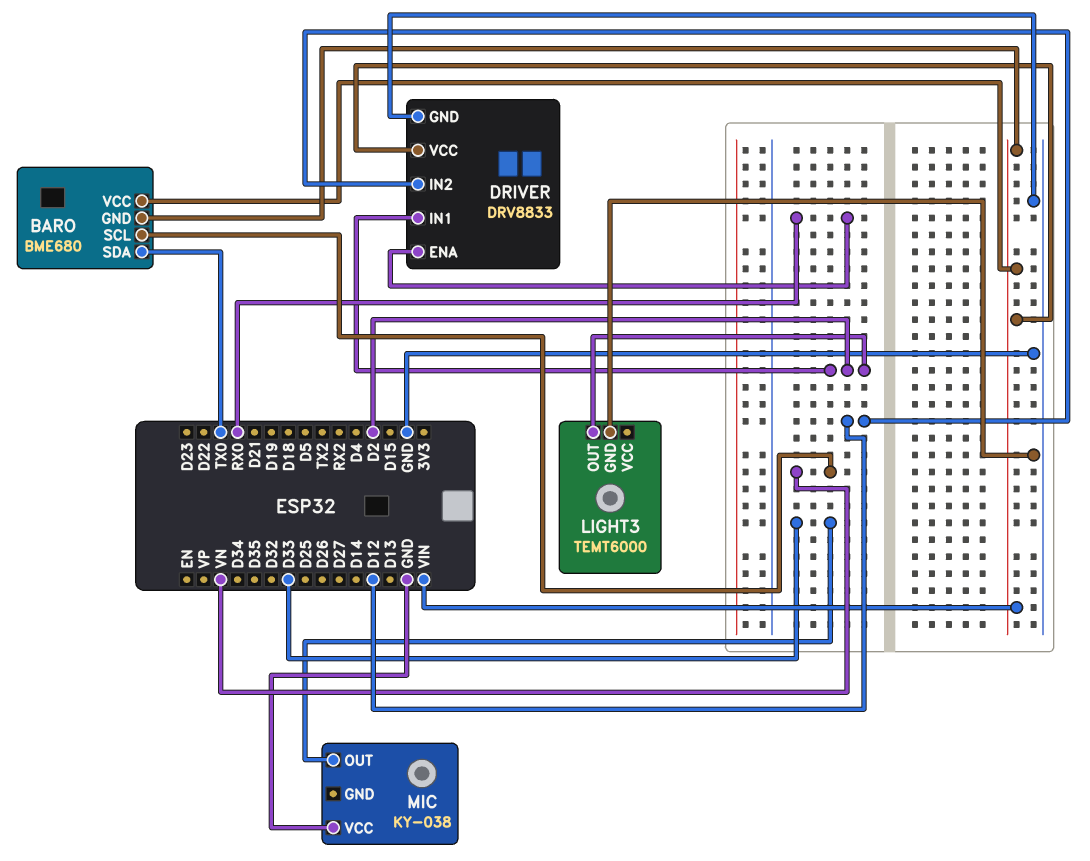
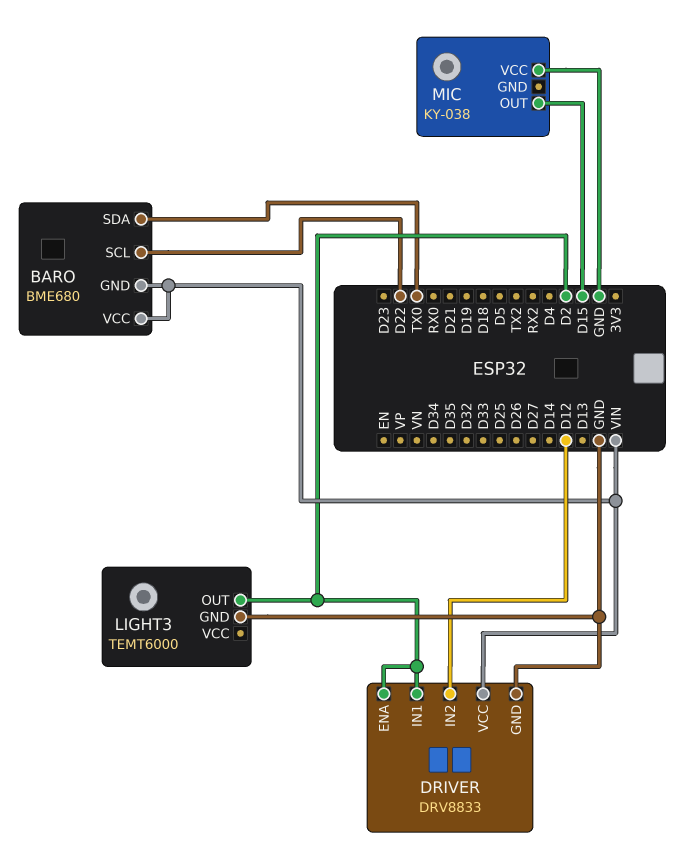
BARO pin SCL: VN -> D22
DRIVER pin ENA: RX0 -> D2
MIC pin OUT: D33 -> D15

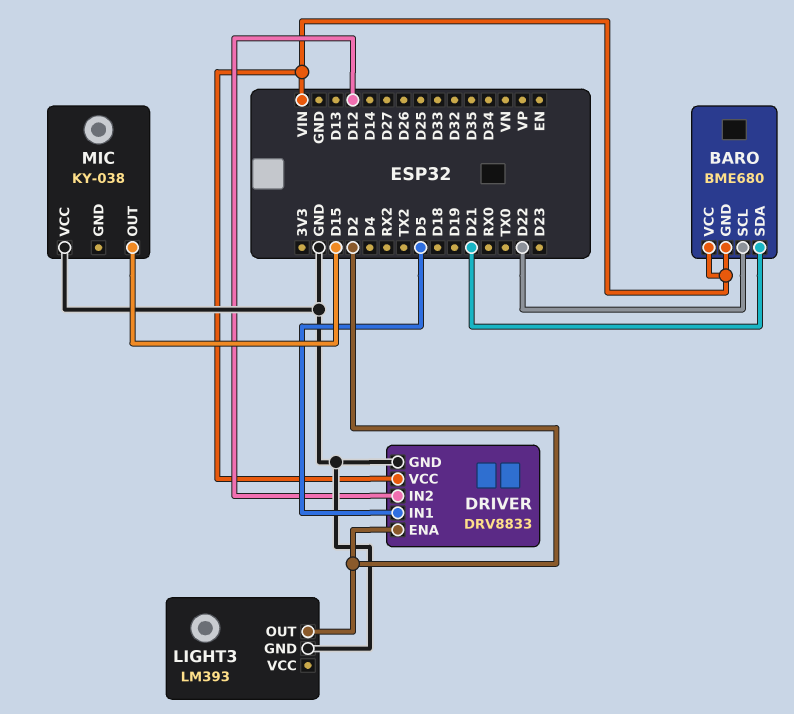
BARO pin SDA: TX0 -> D21
DRIVER pin IN1: D2 -> D5
LIGHT3: TEMT6000 -> LM393

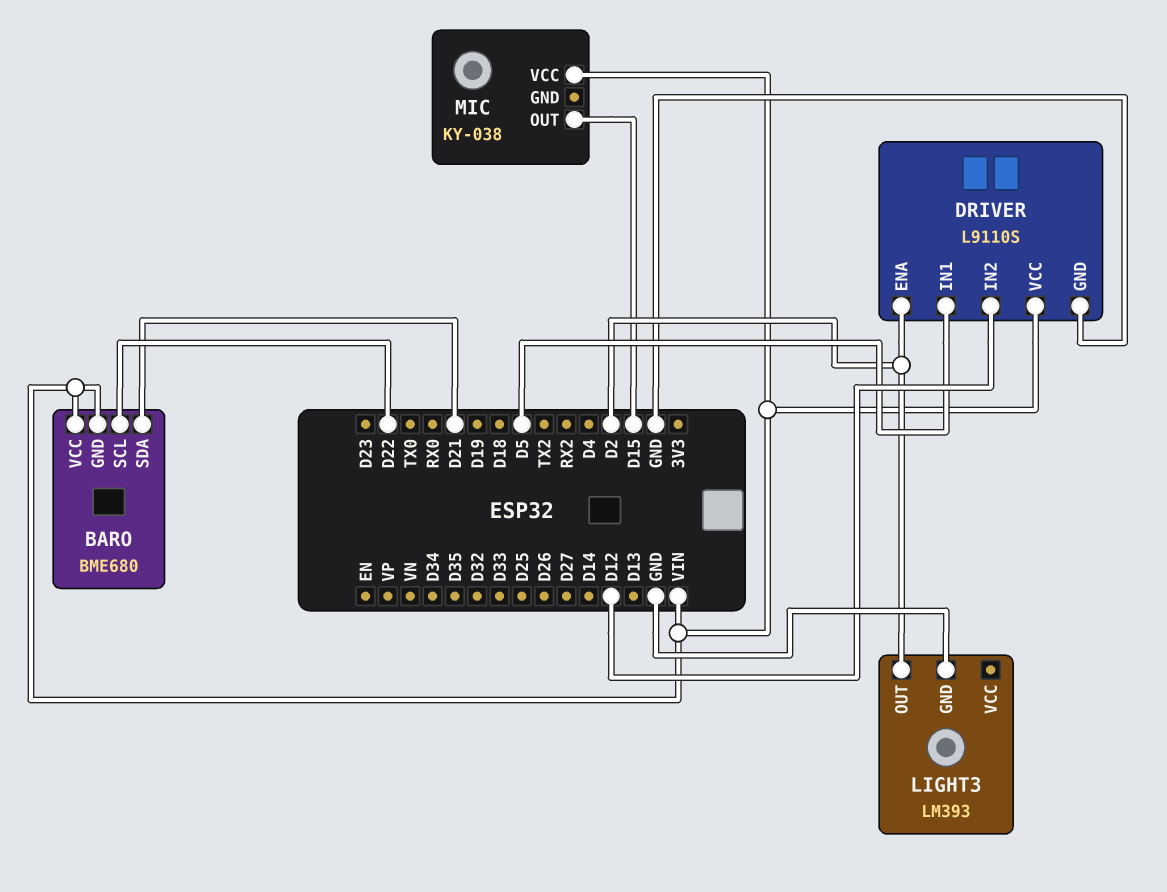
DRIVER: DRV8833 -> L9110S
MIC pin VCC: GND -> VIN

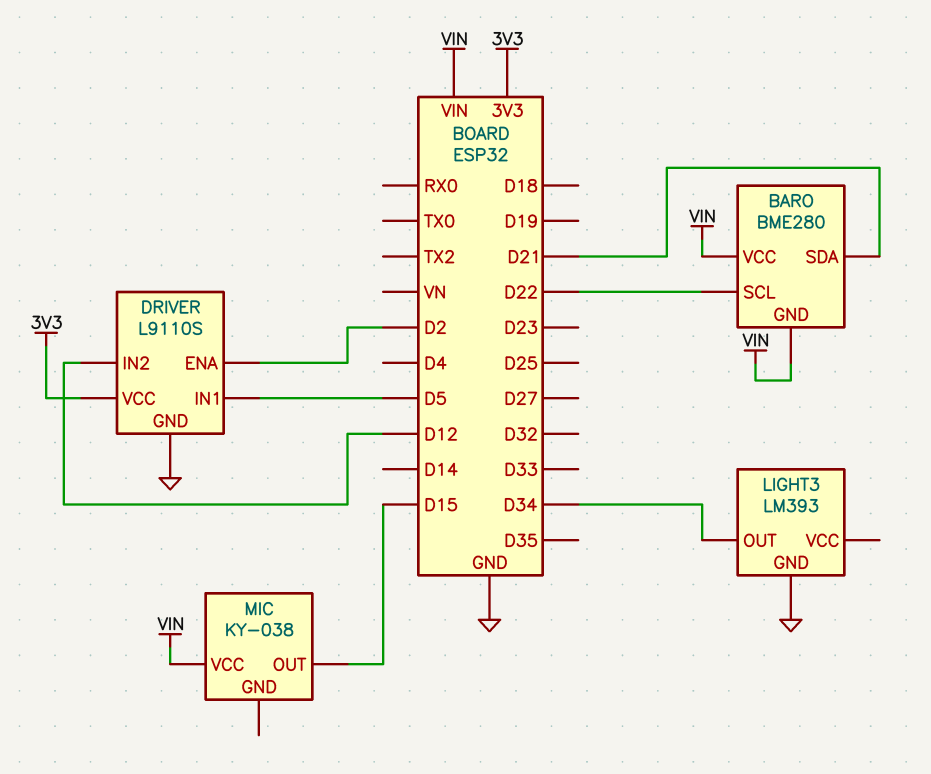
BARO: BME680 -> BME280
DRIVER pin VCC: VIN -> 3V3
LIGHT3 pin OUT: D2 -> D34

